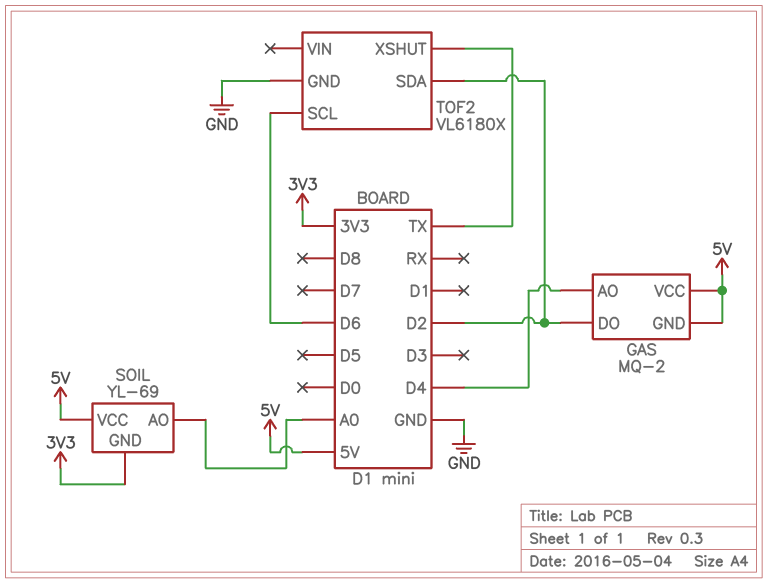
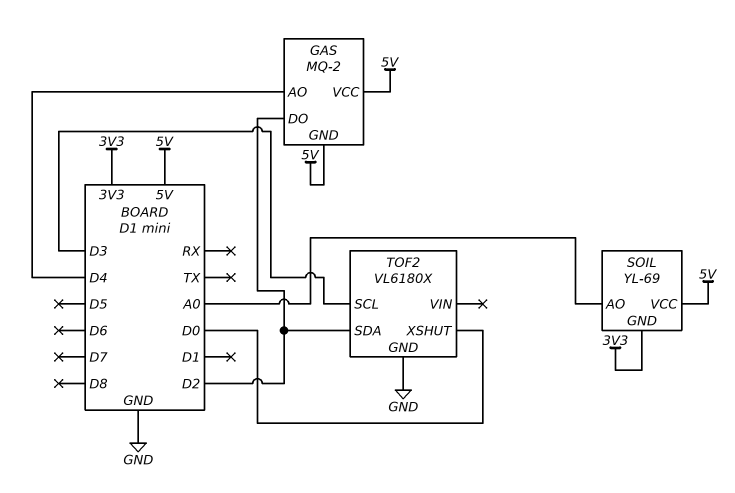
TOF2 pin SCL: D6 -> D3
TOF2 pin XSHUT: TX -> D0

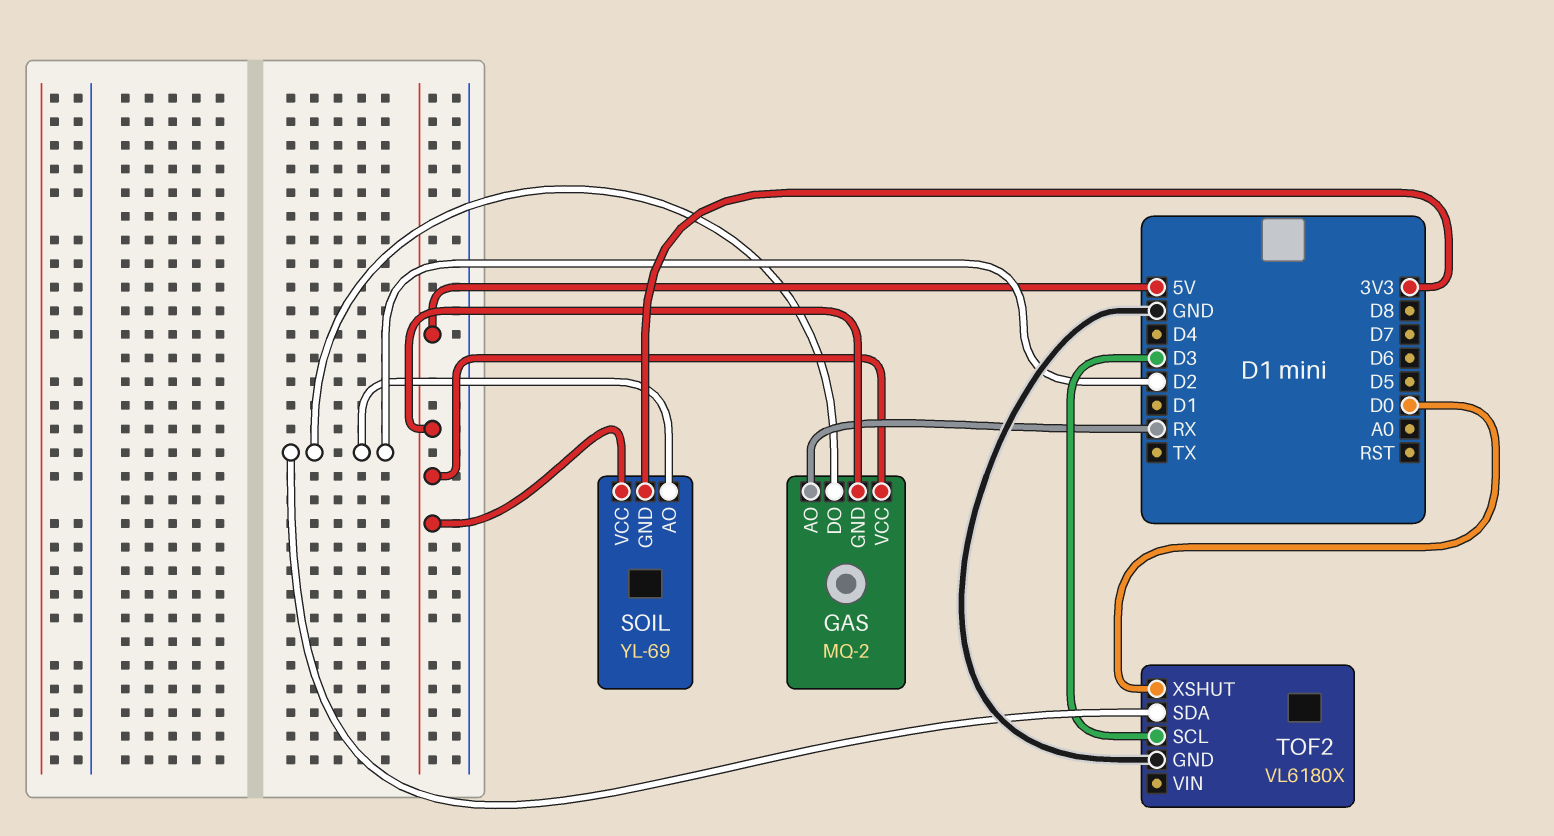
GAS pin AO: D4 -> RX
SOIL pin AO: A0 -> D2

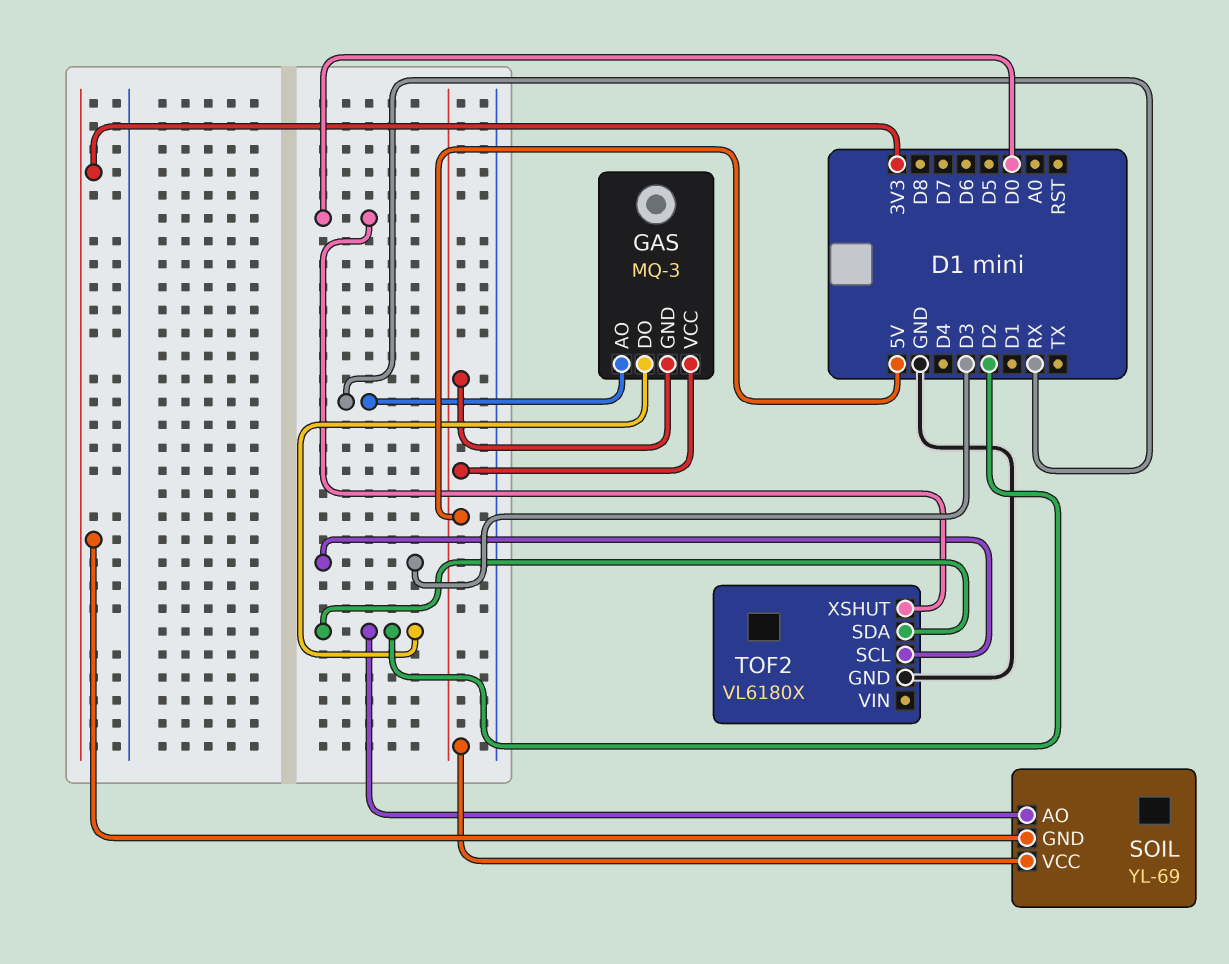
GAS: MQ-2 -> MQ-3

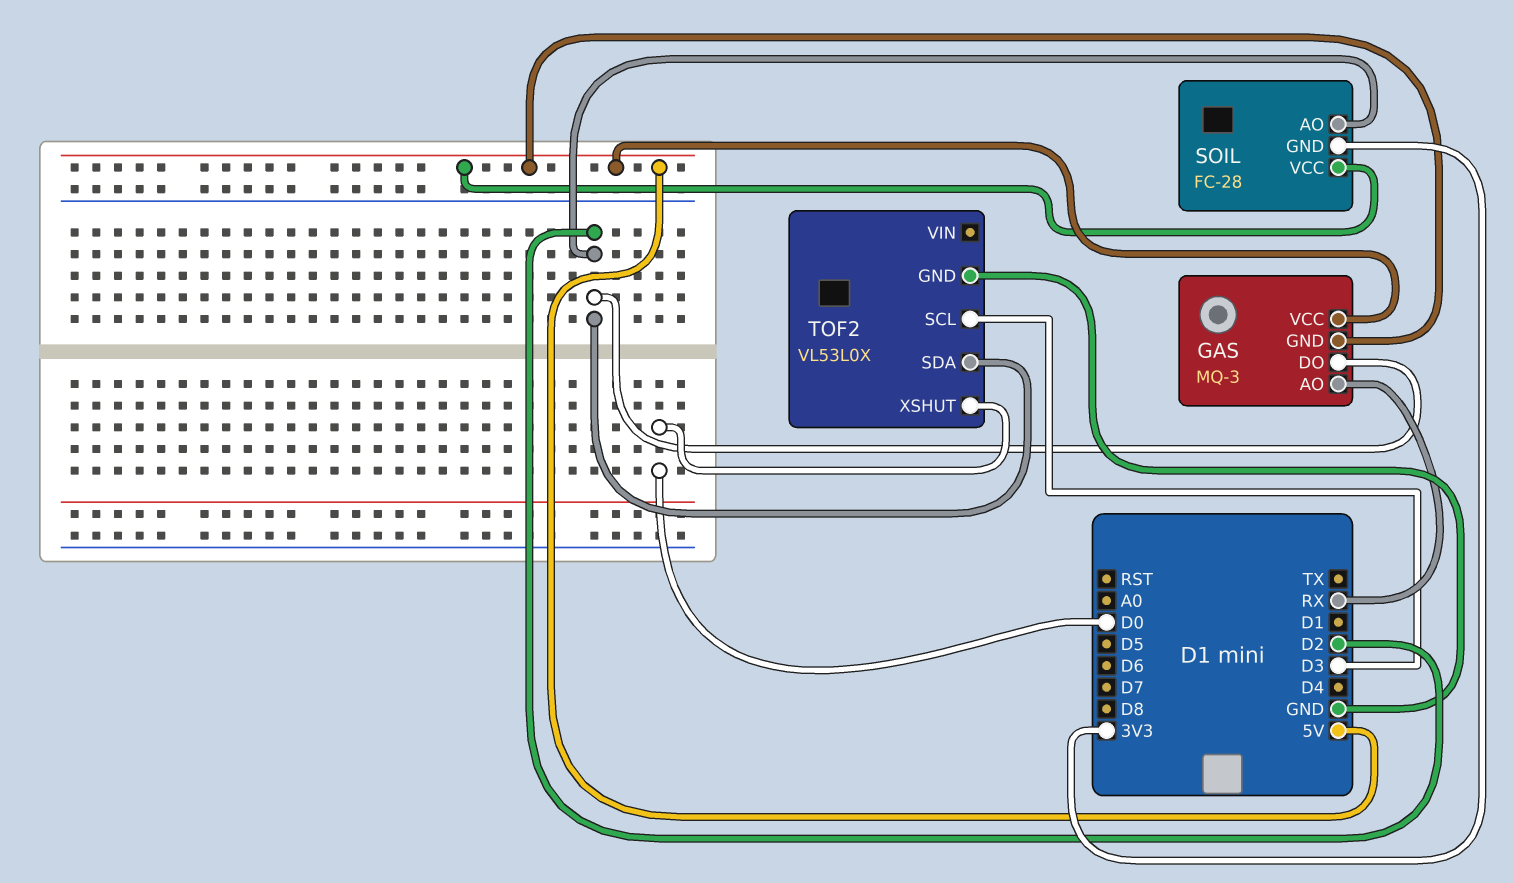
SOIL: YL-69 -> FC-28
TOF2: VL6180X -> VL53L0X

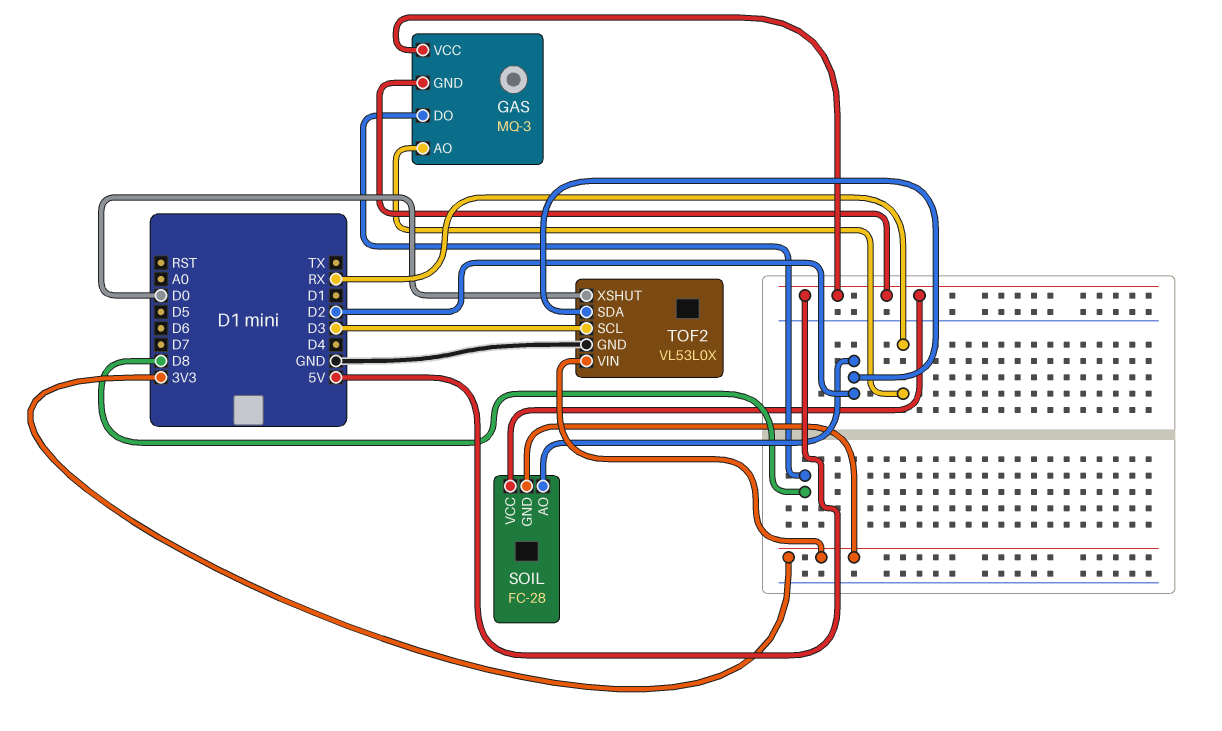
GAS pin DO: D2 -> D8
TOF2 pin VIN: none -> 3V3

